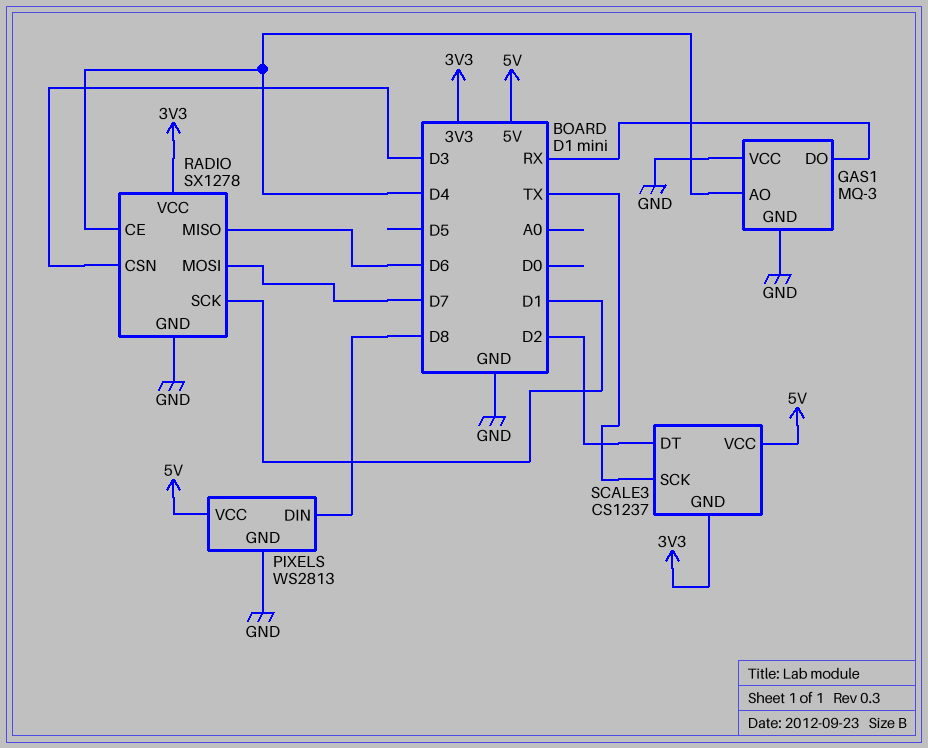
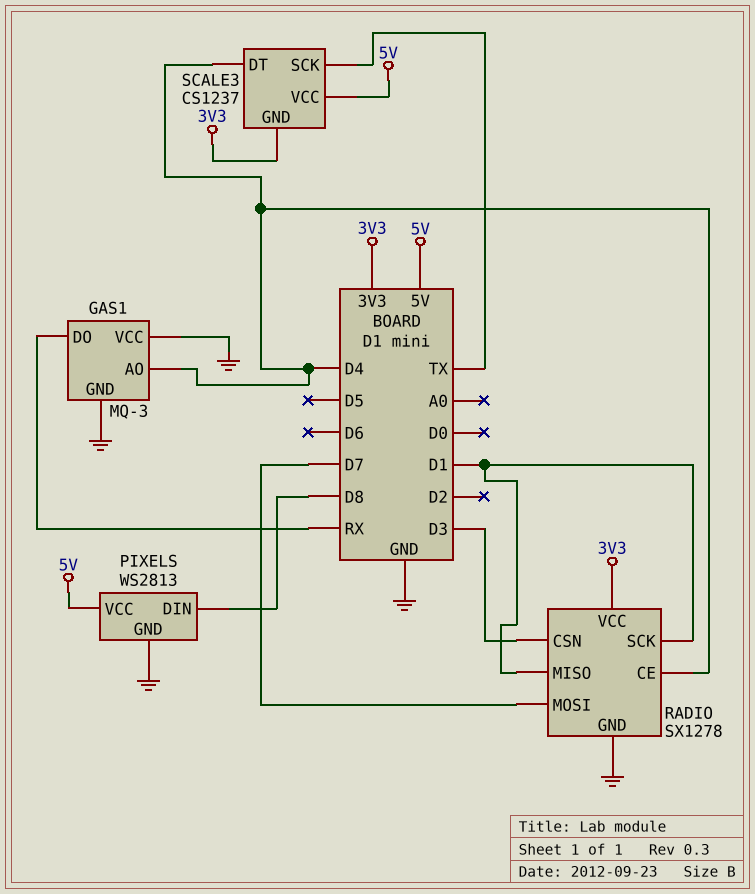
RADIO pin MISO: D6 -> D1
SCALE3 pin DT: D2 -> D4

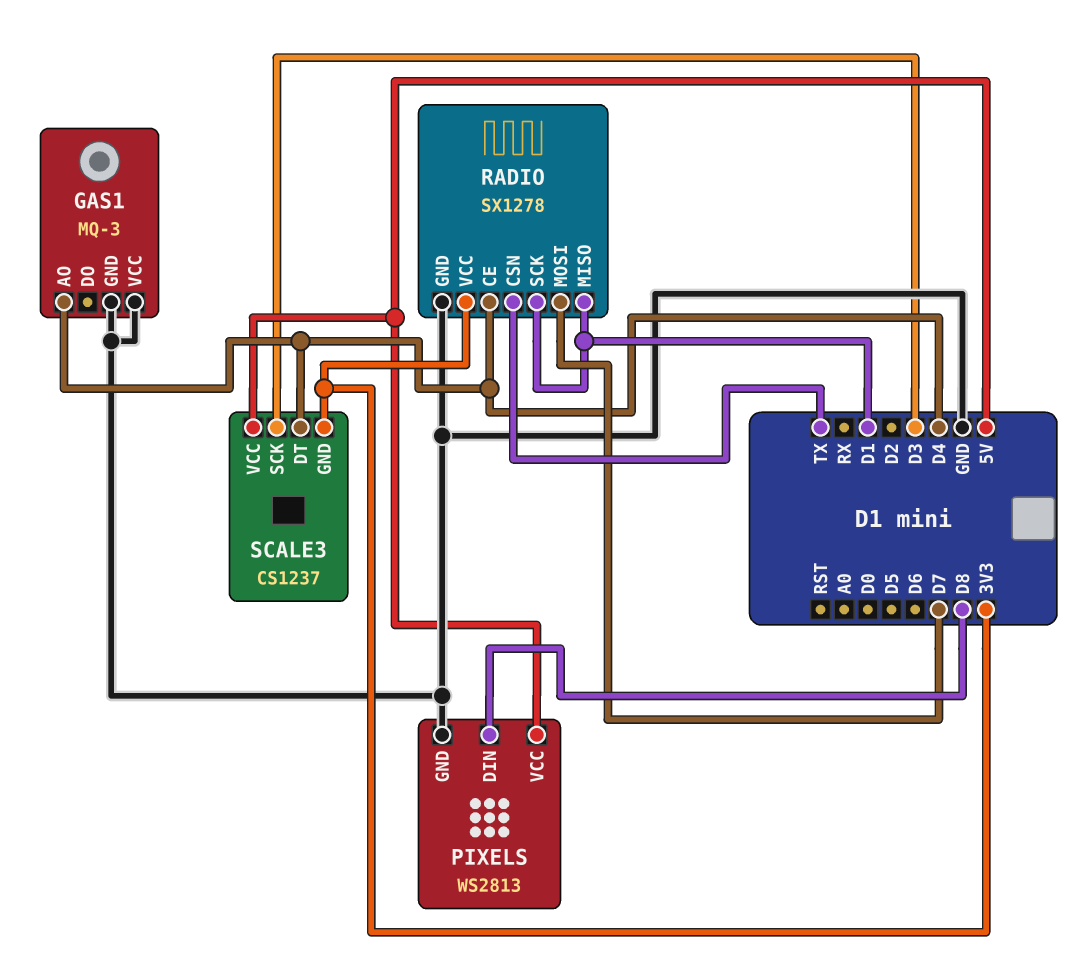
GAS1 pin DO: RX -> none
RADIO pin CSN: D3 -> TX
SCALE3 pin SCK: TX -> D3

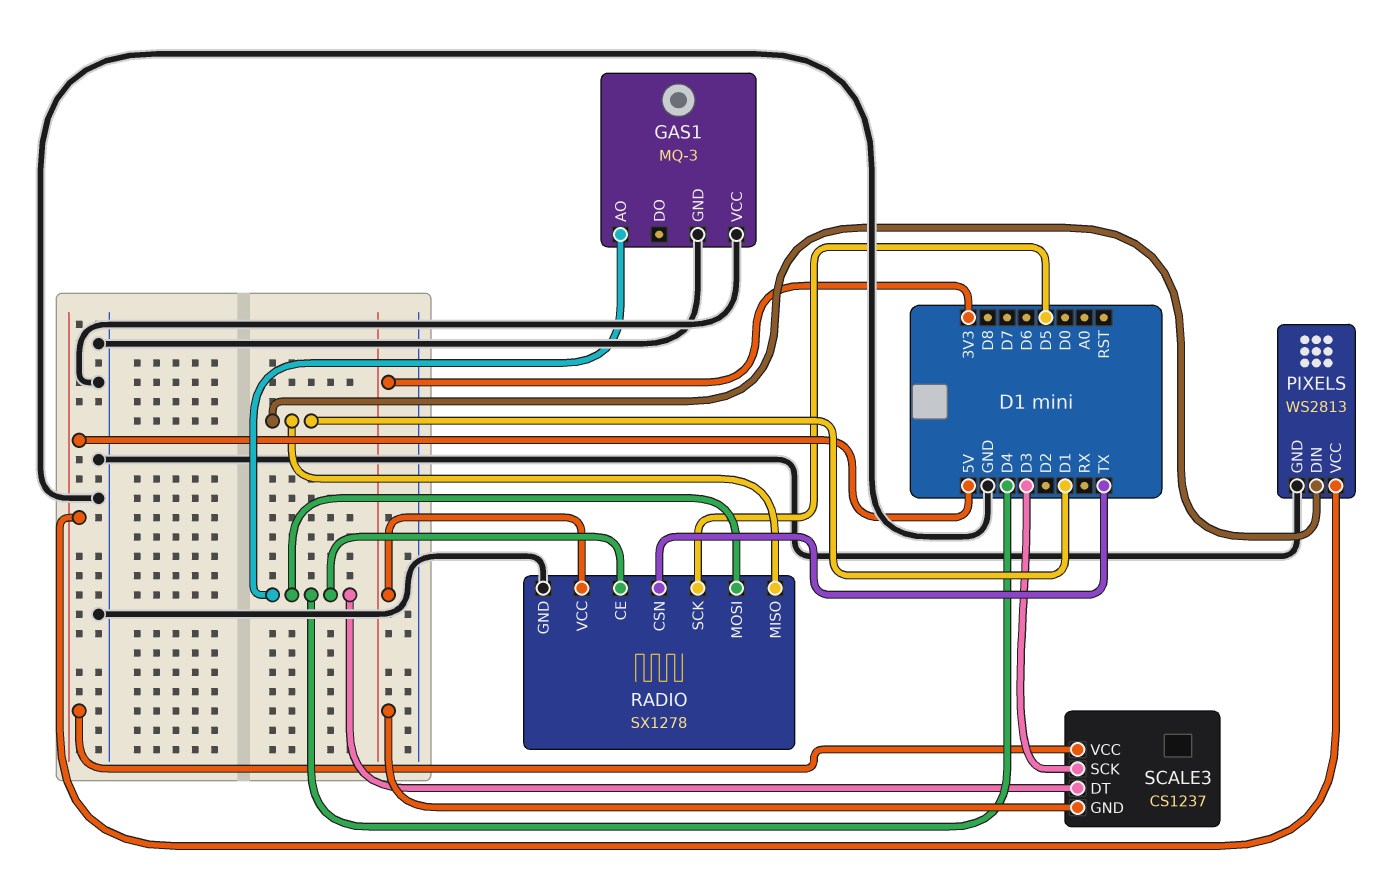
PIXELS pin DIN: D8 -> D1
RADIO pin MOSI: D7 -> D4
RADIO pin SCK: D1 -> D5

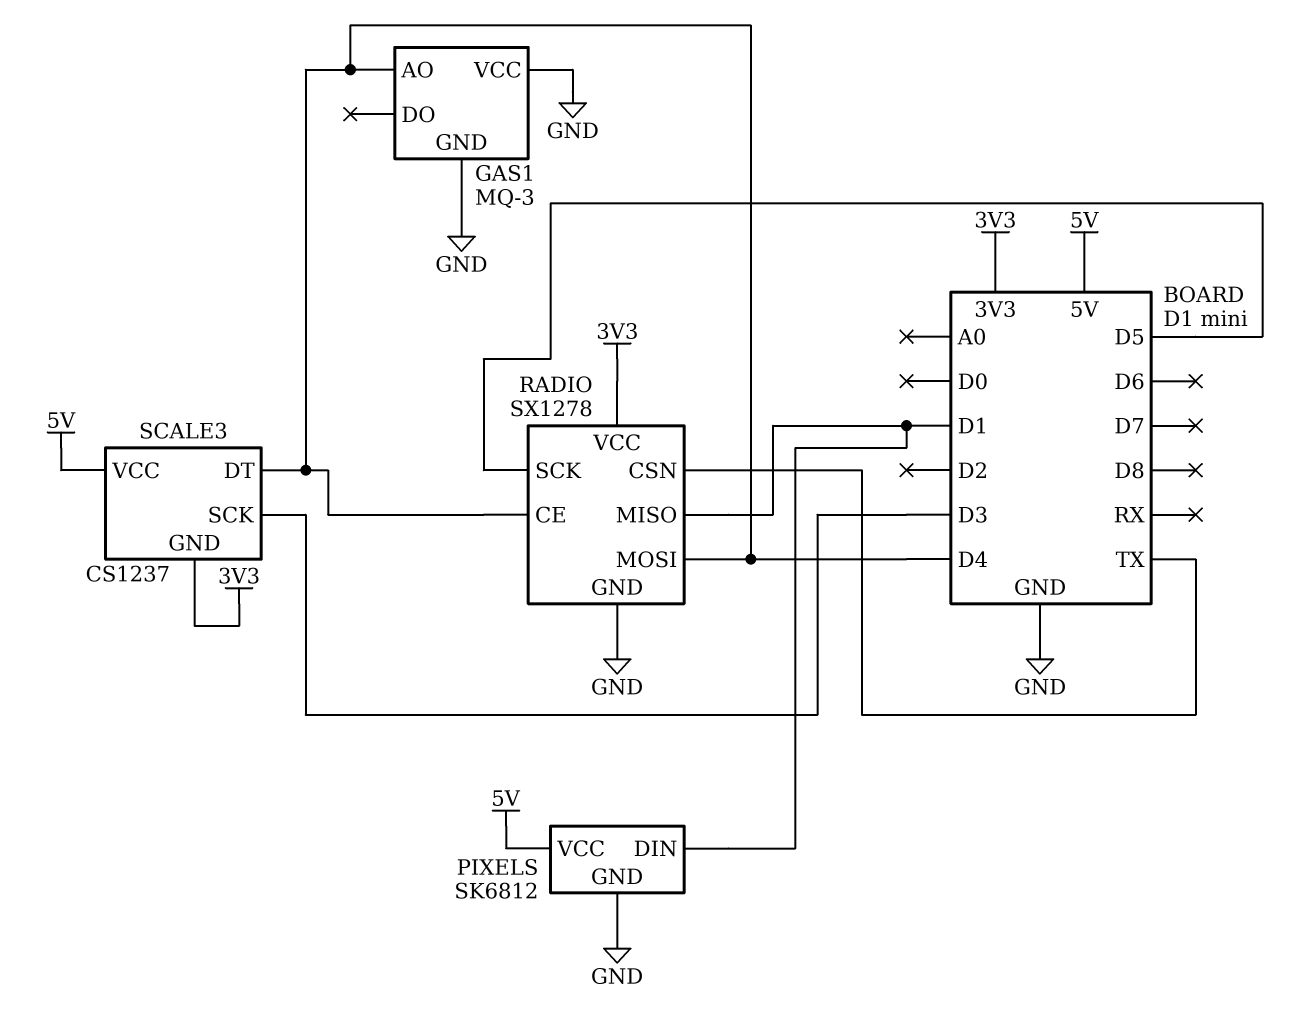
PIXELS: WS2813 -> SK6812

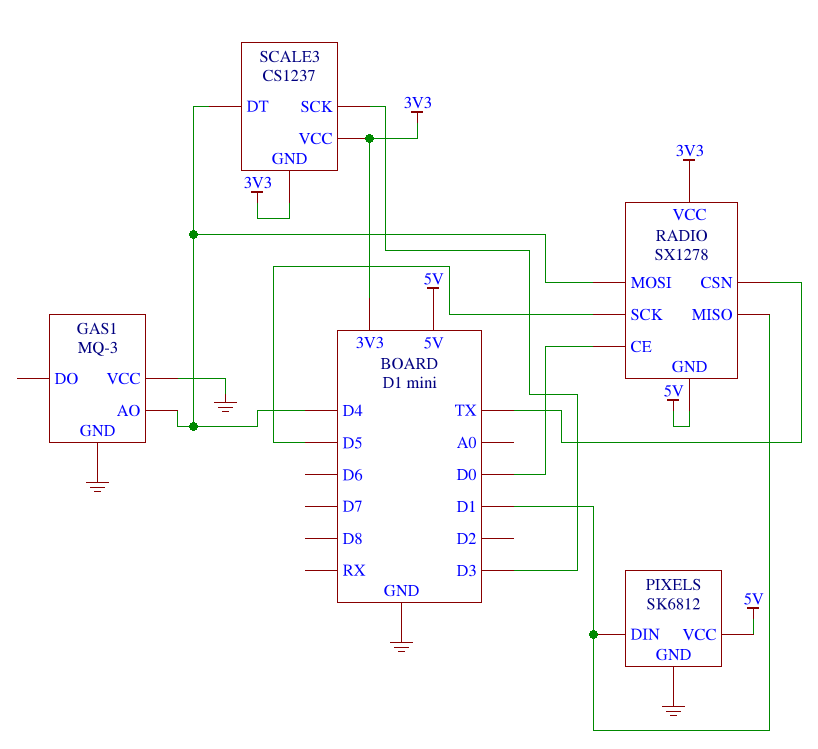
RADIO pin CE: D4 -> D0
RADIO pin GND: GND -> 5V
SCALE3 pin VCC: 5V -> 3V3

